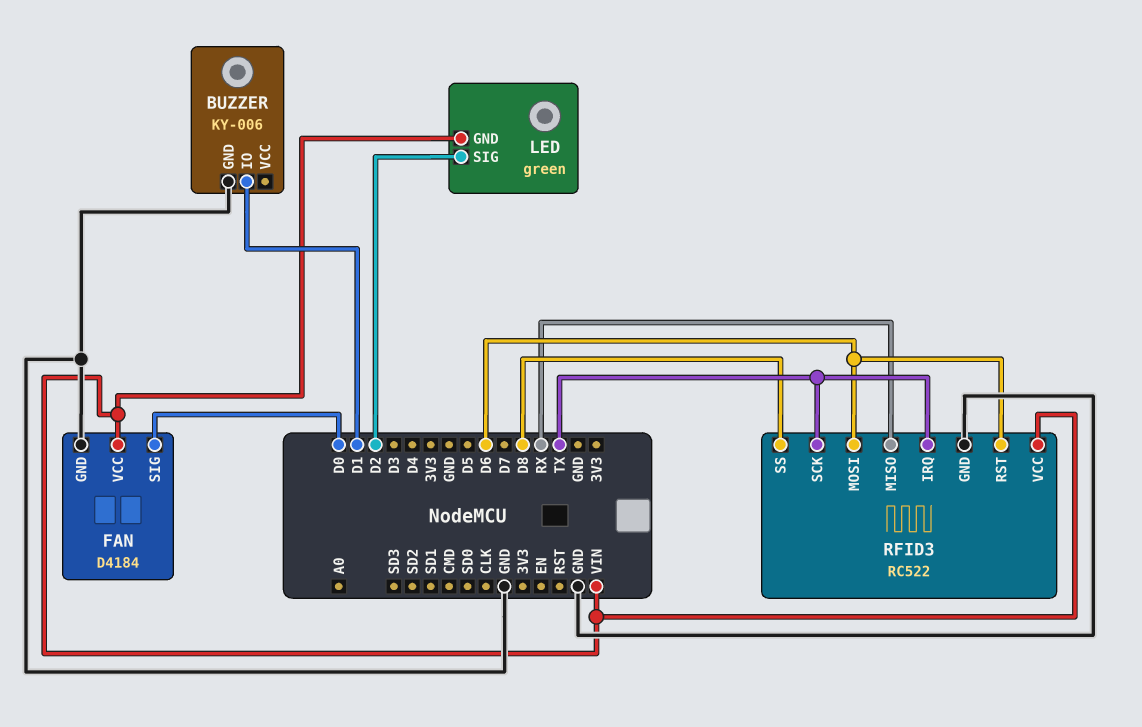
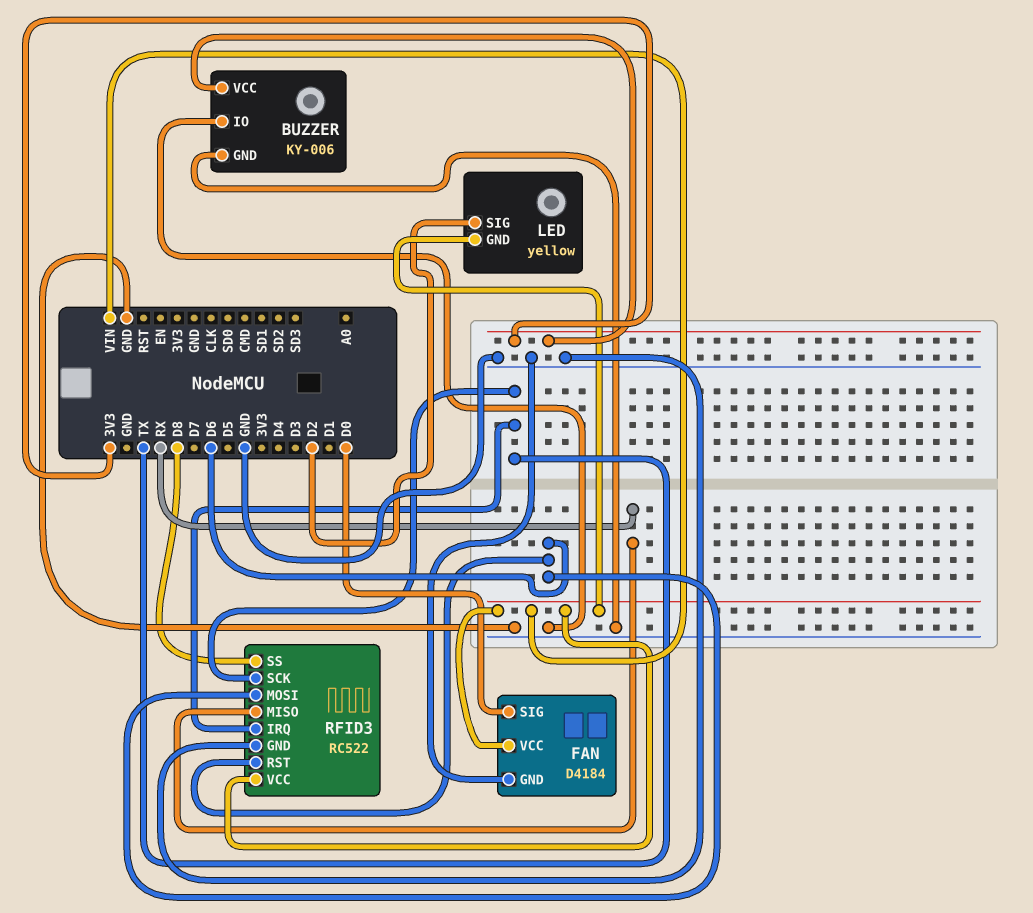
BUZZER pin IO: D1 -> GND
BUZZER pin VCC: none -> 3V3
LED: green -> yellow

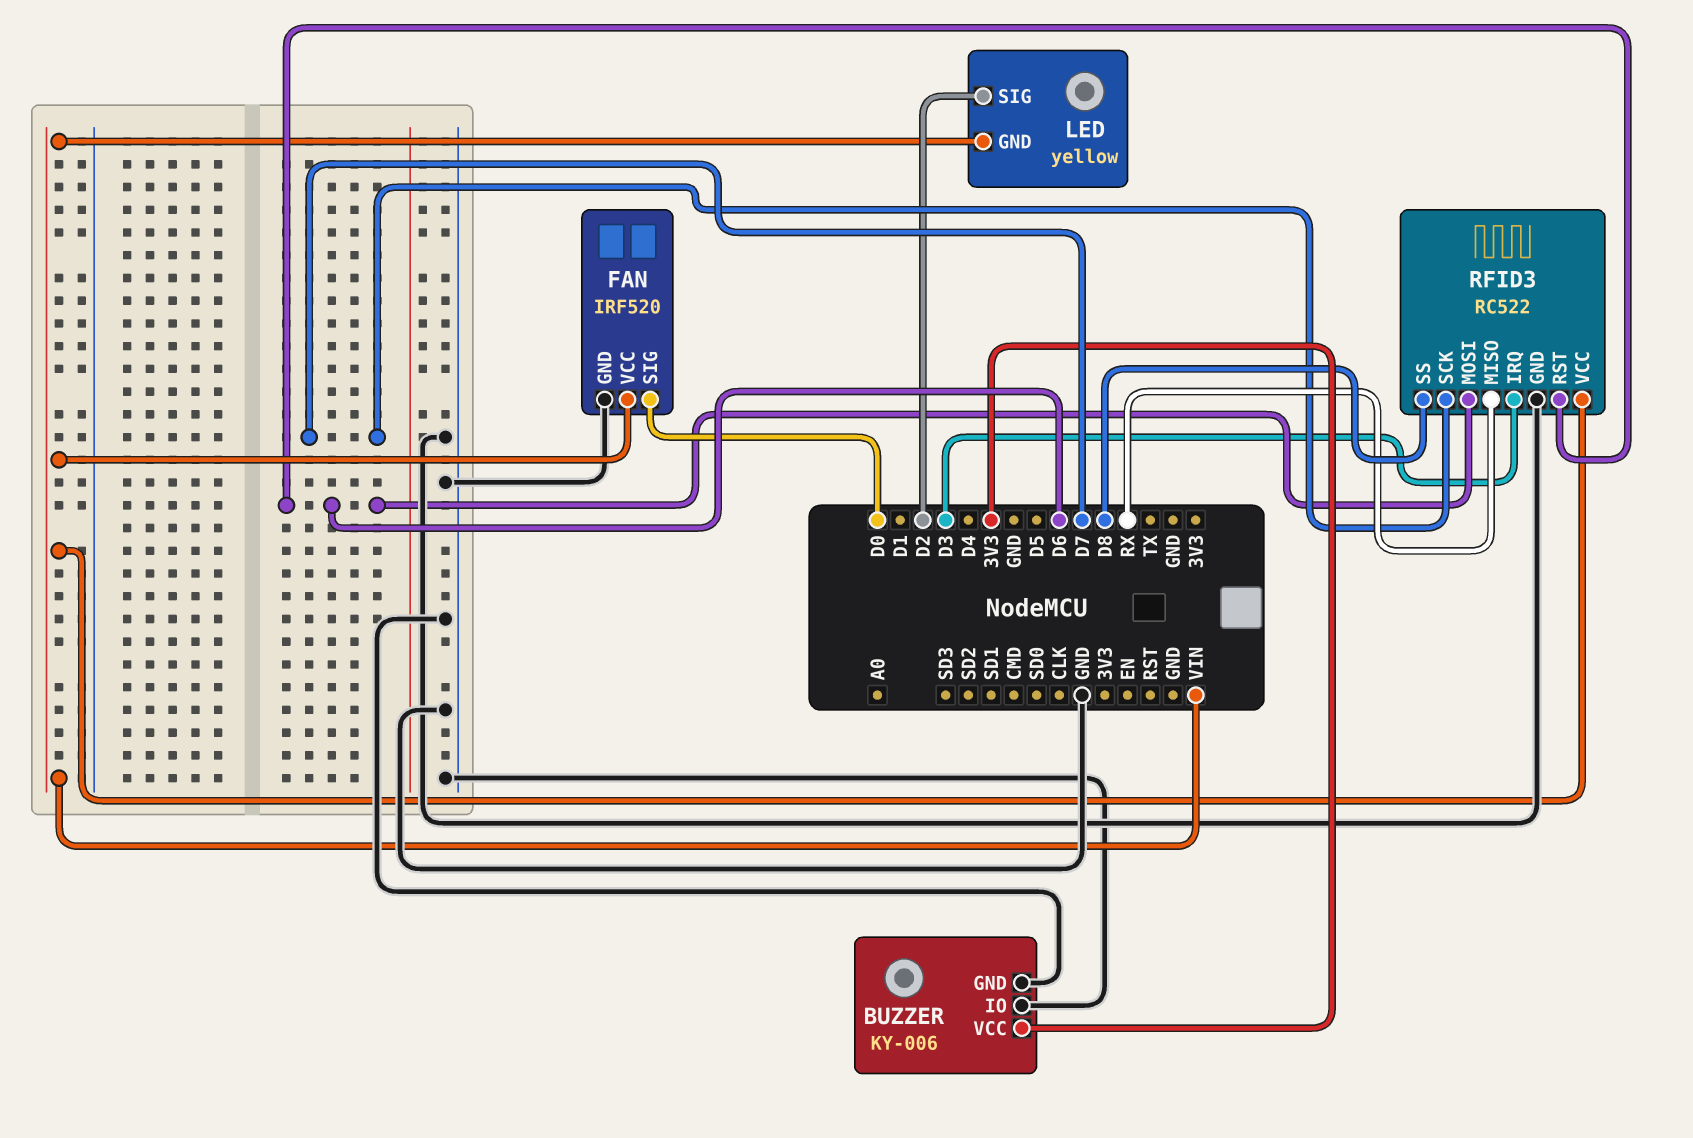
FAN: D4184 -> IRF520
RFID3 pin IRQ: TX -> D3
RFID3 pin SCK: TX -> D7

